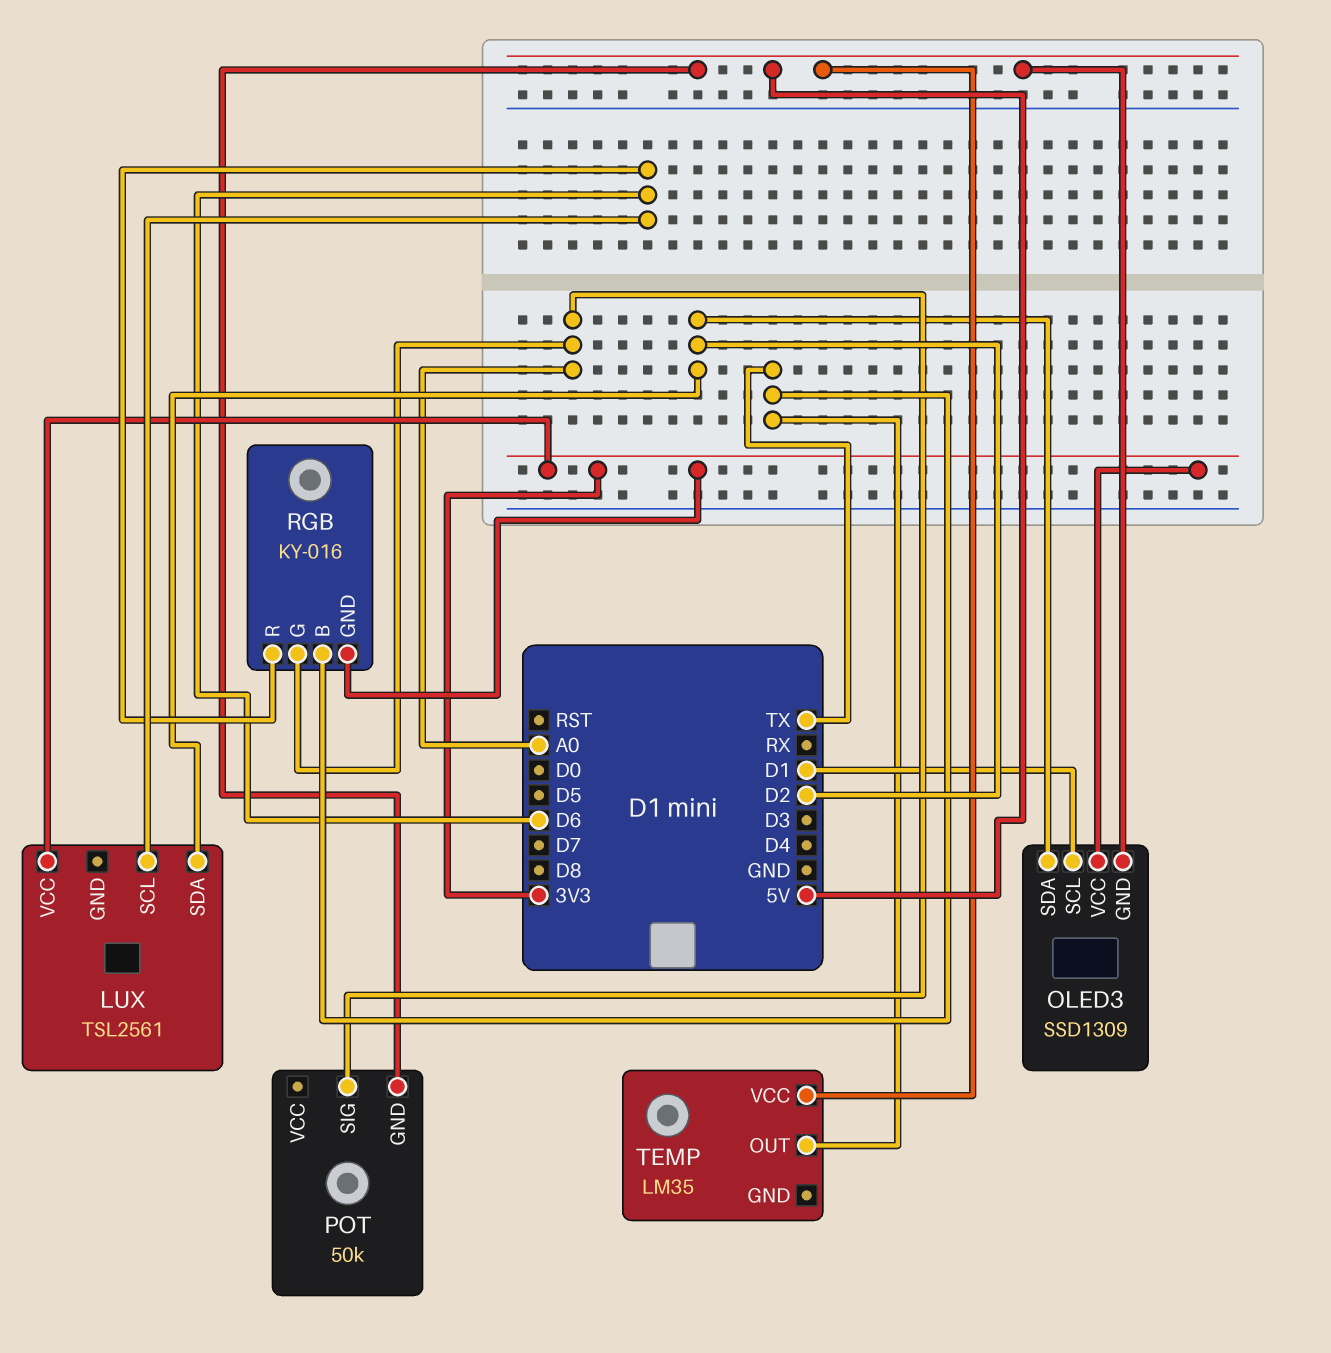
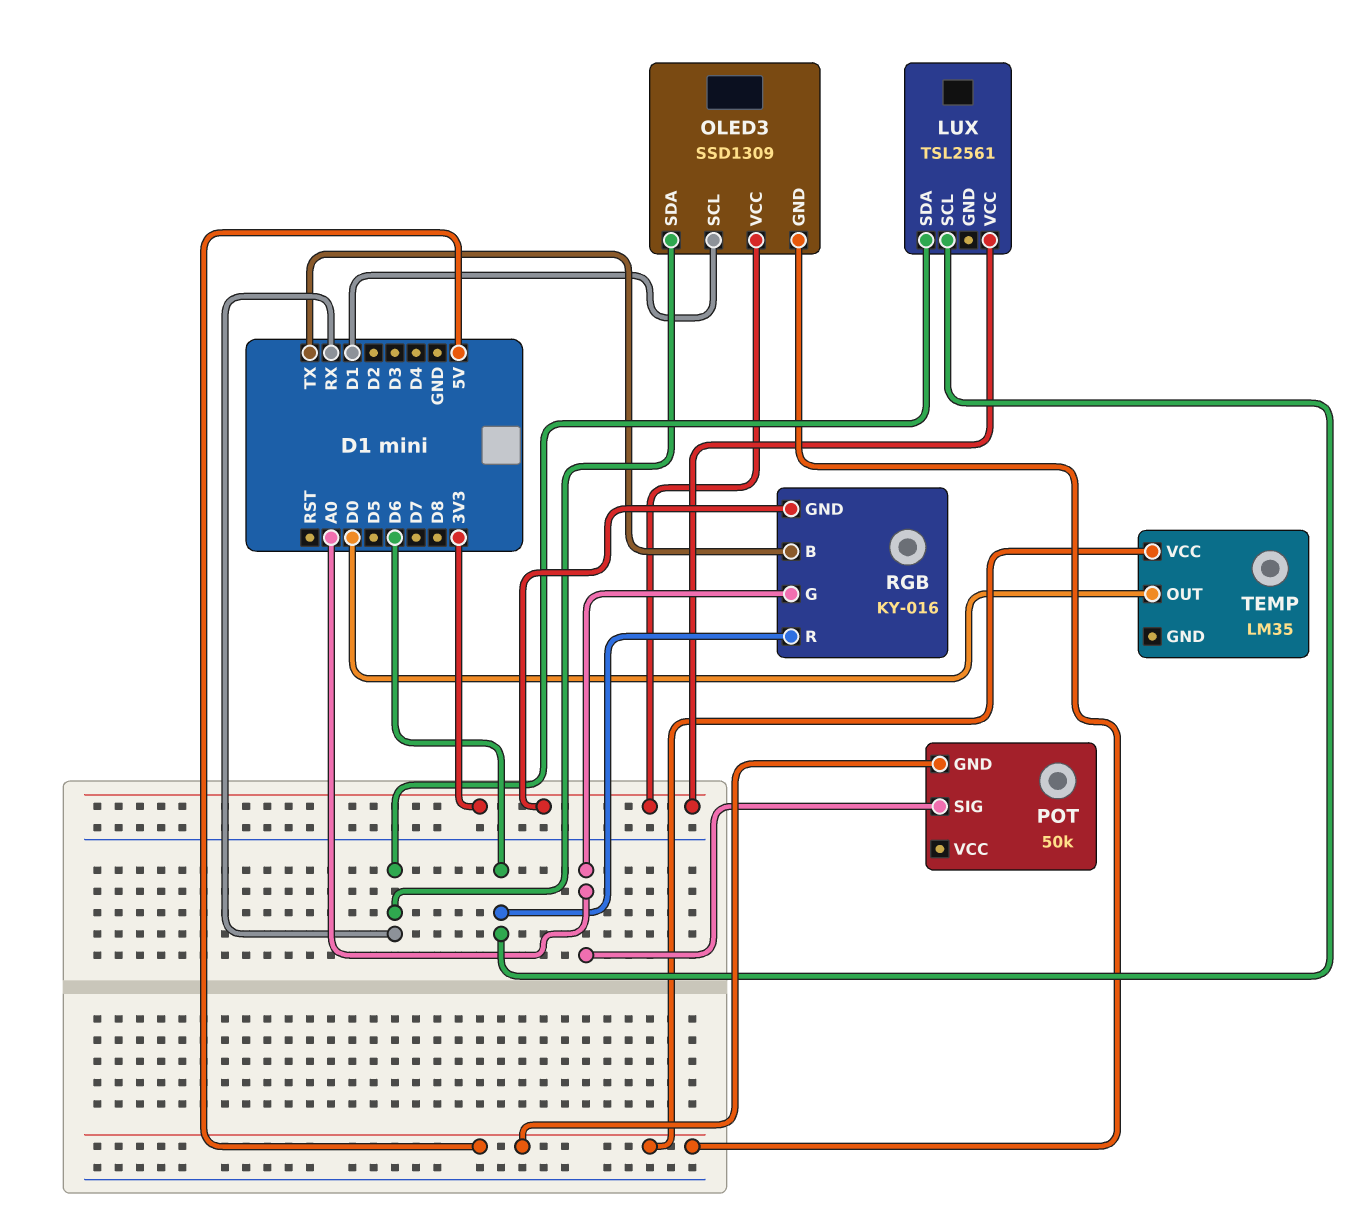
LUX pin SDA: D2 -> RX
OLED3 pin SDA: D2 -> RX
TEMP pin OUT: TX -> D0

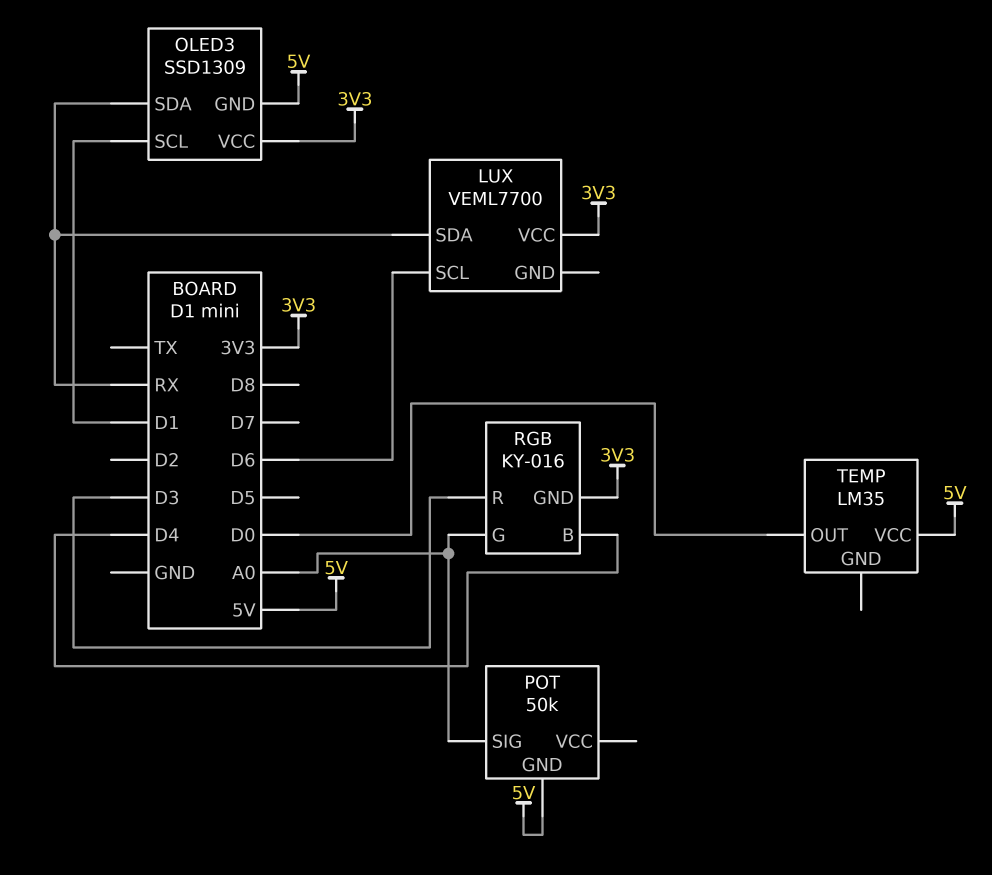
LUX: TSL2561 -> VEML7700
RGB pin B: TX -> D4
RGB pin R: D6 -> D3

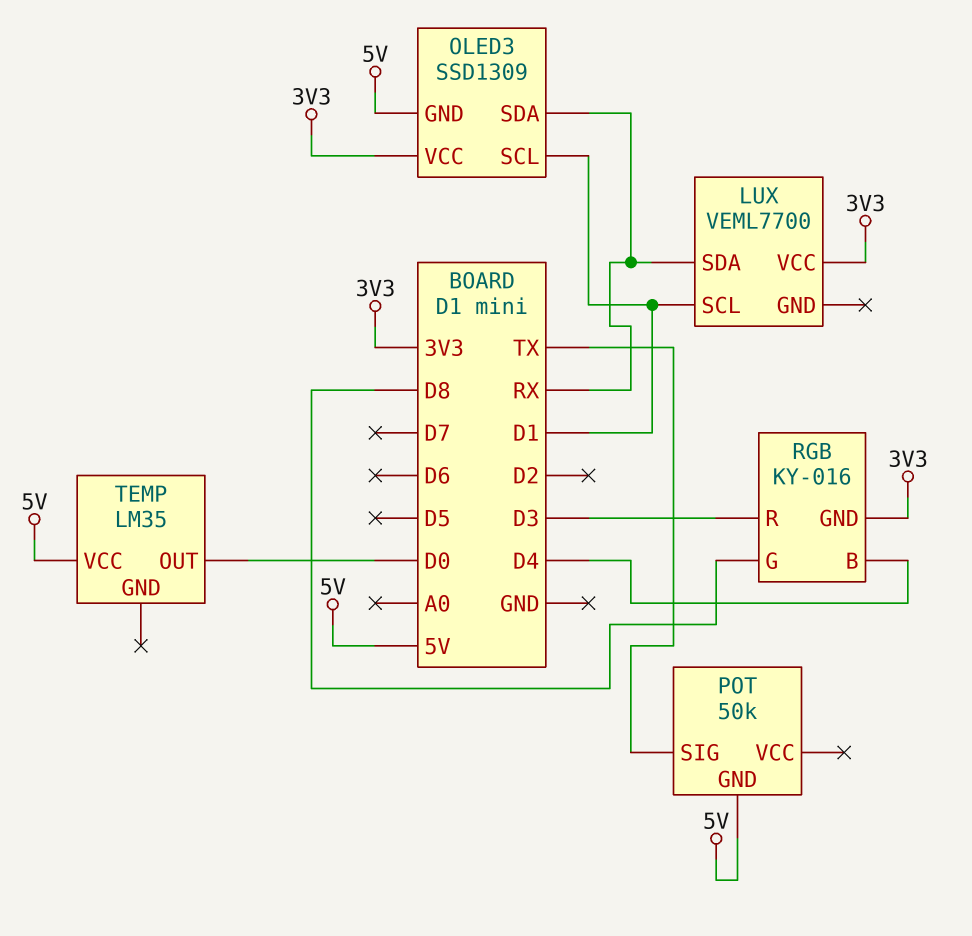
LUX pin SCL: D6 -> D1
POT pin SIG: A0 -> TX
RGB pin G: A0 -> D8

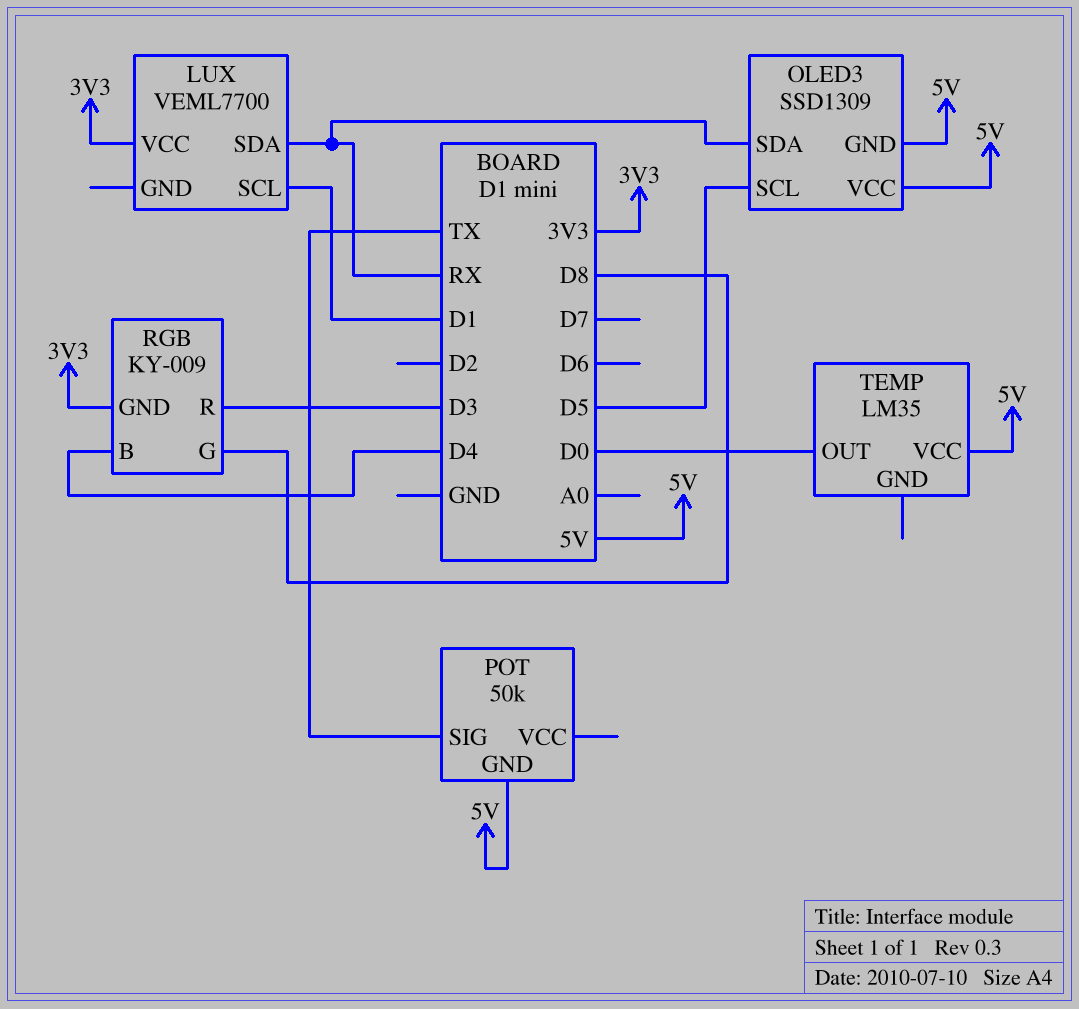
OLED3 pin SCL: D1 -> D5
OLED3 pin VCC: 3V3 -> 5V
RGB: KY-016 -> KY-009

